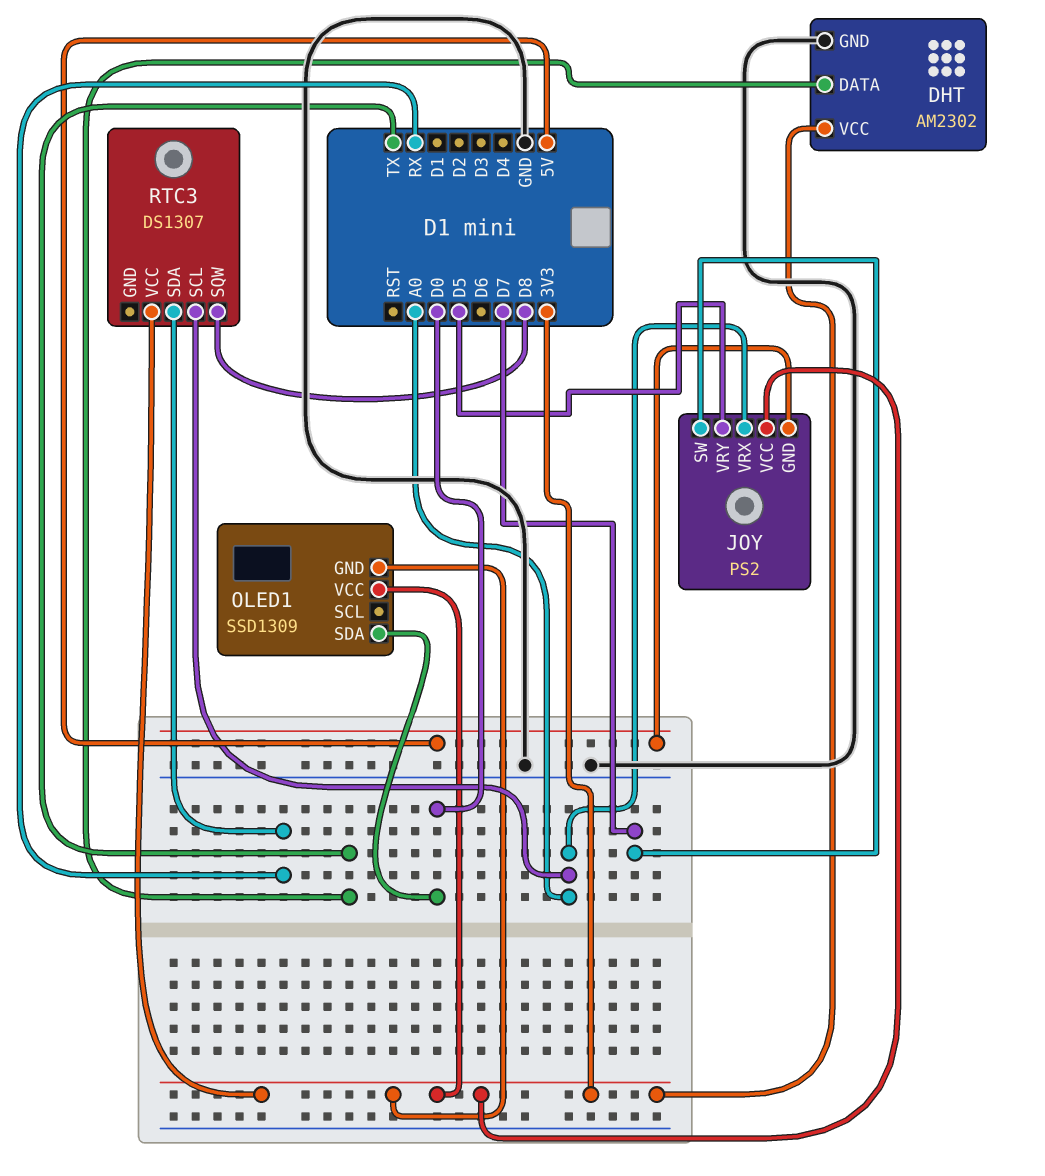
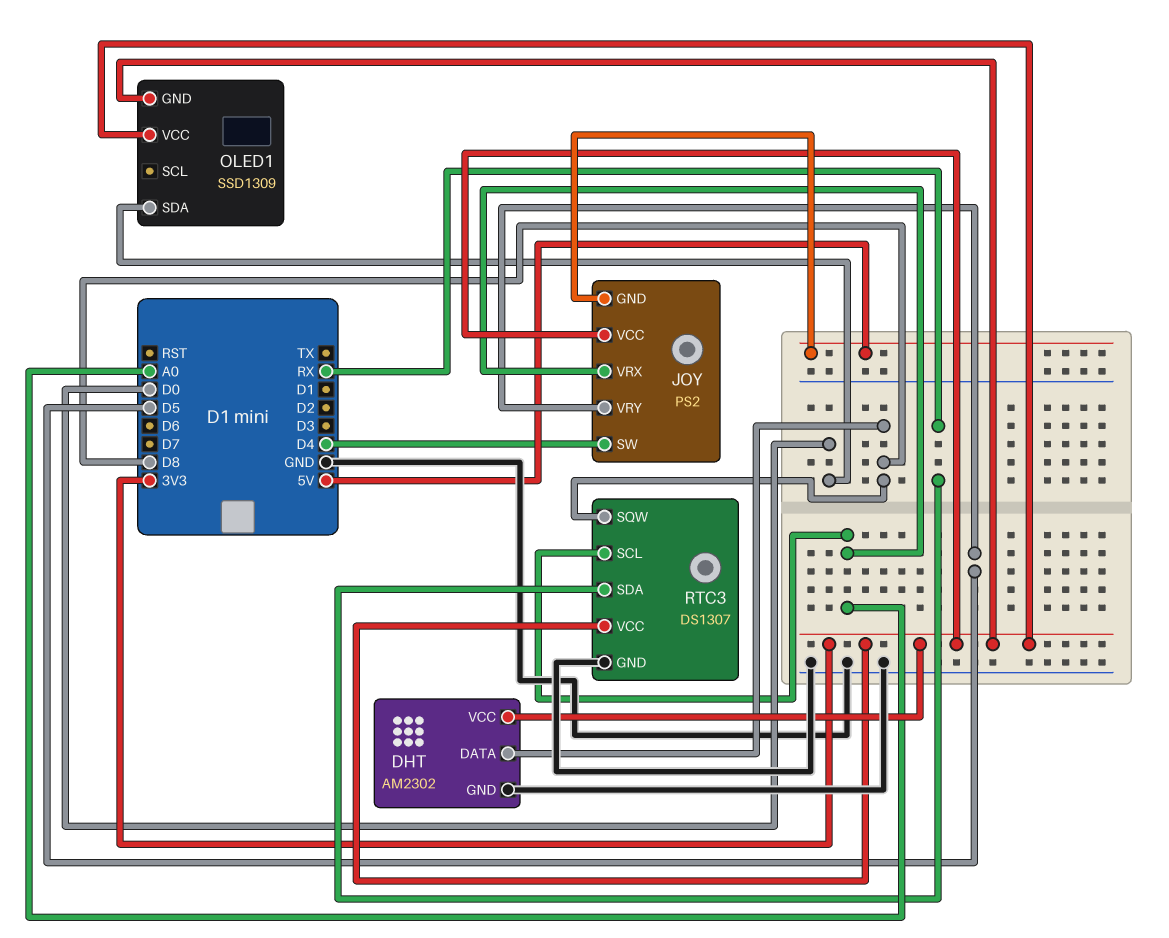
DHT pin DATA: TX -> D8
JOY pin SW: D7 -> D4
RTC3 pin GND: none -> GND

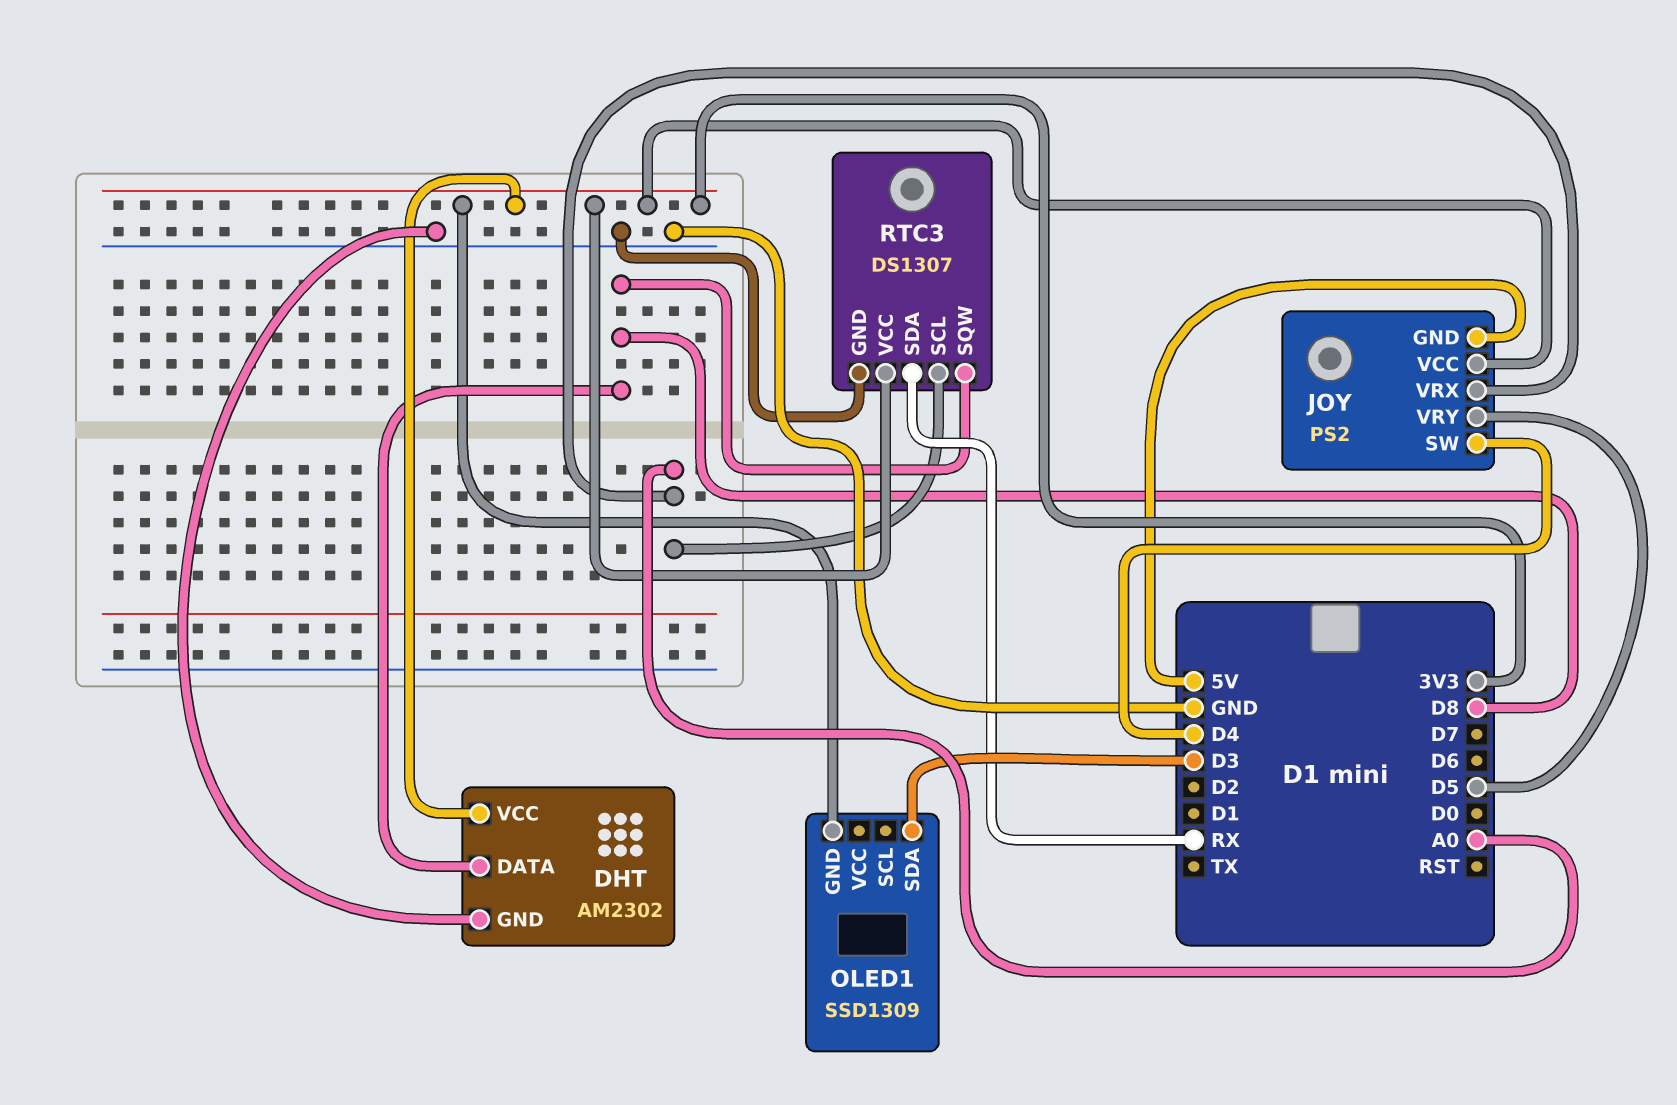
OLED1 pin SDA: D0 -> D3
OLED1 pin VCC: 3V3 -> none

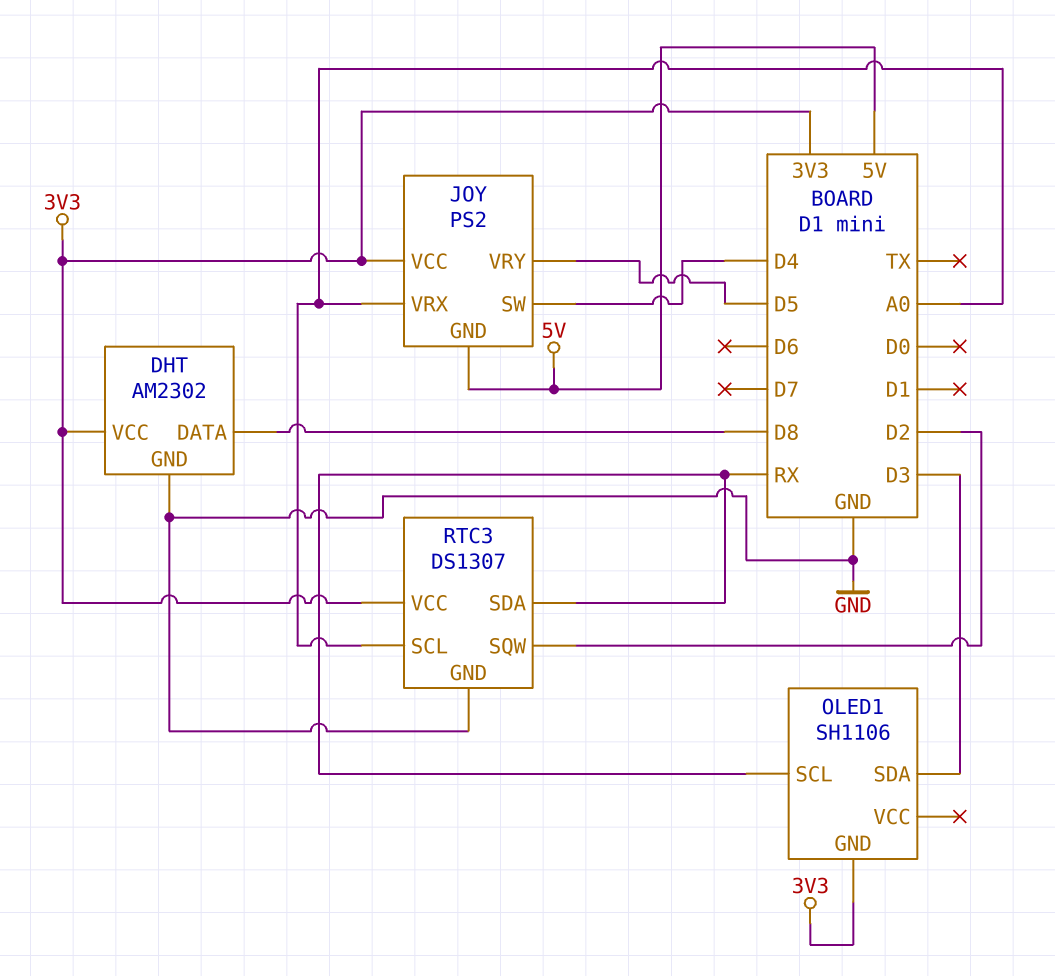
OLED1: SSD1309 -> SH1106
OLED1 pin SCL: none -> RX
RTC3 pin SQW: D8 -> D2

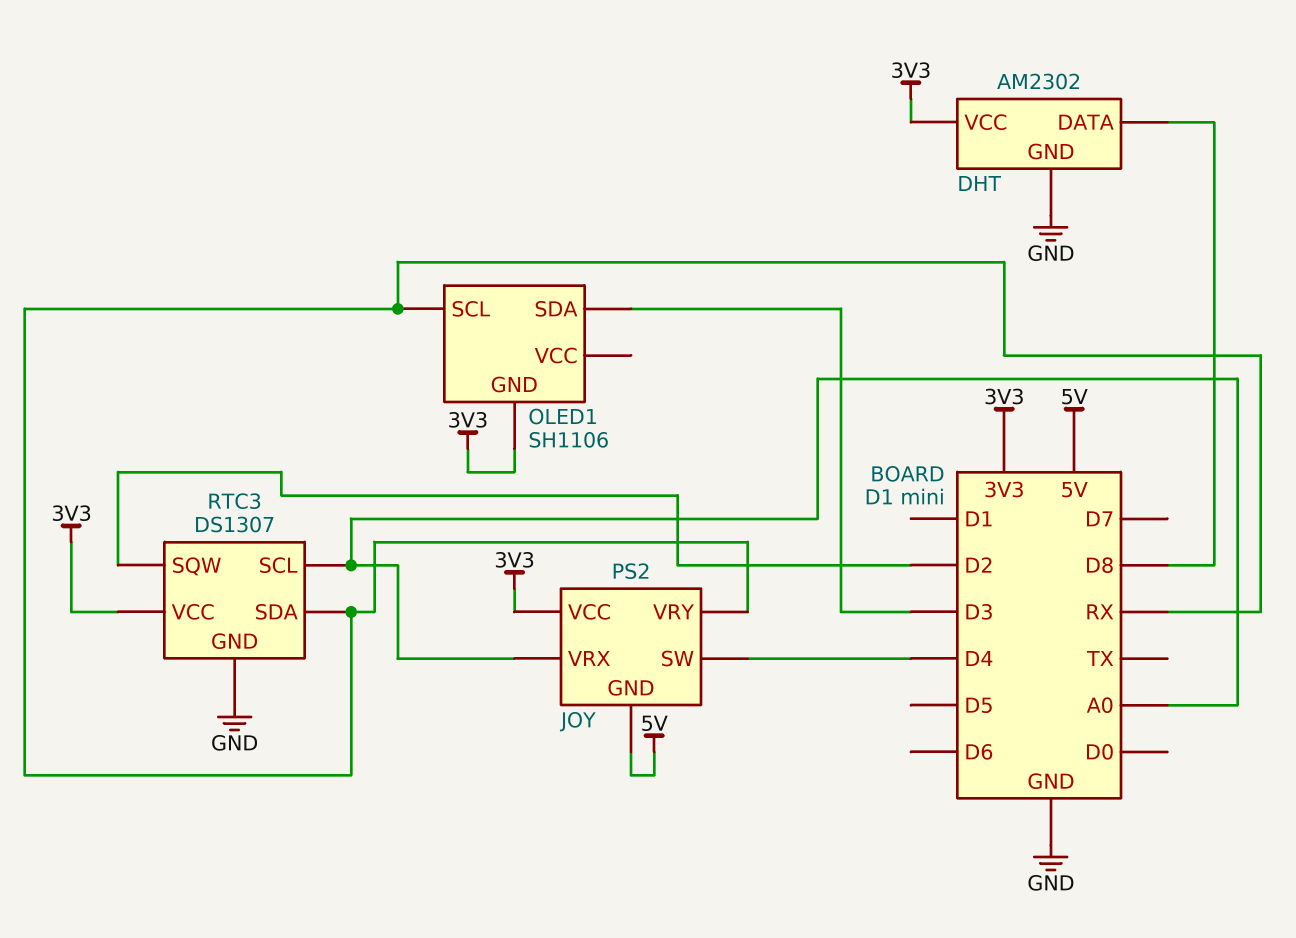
JOY pin VRY: D5 -> RX

